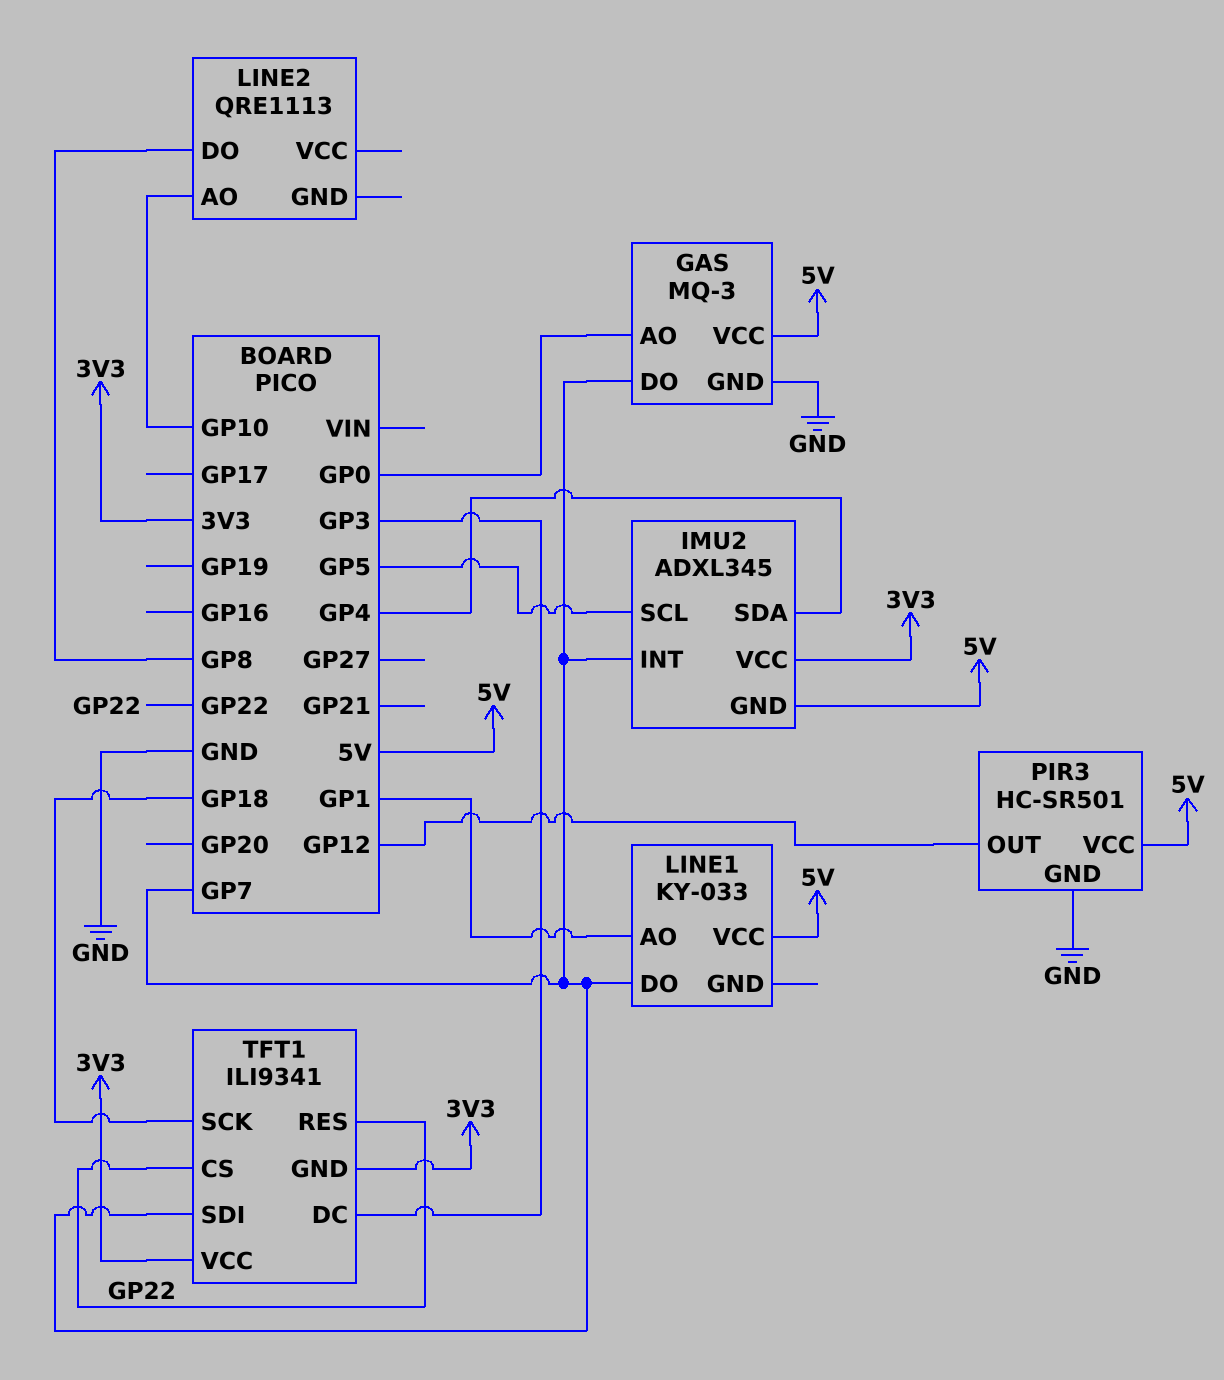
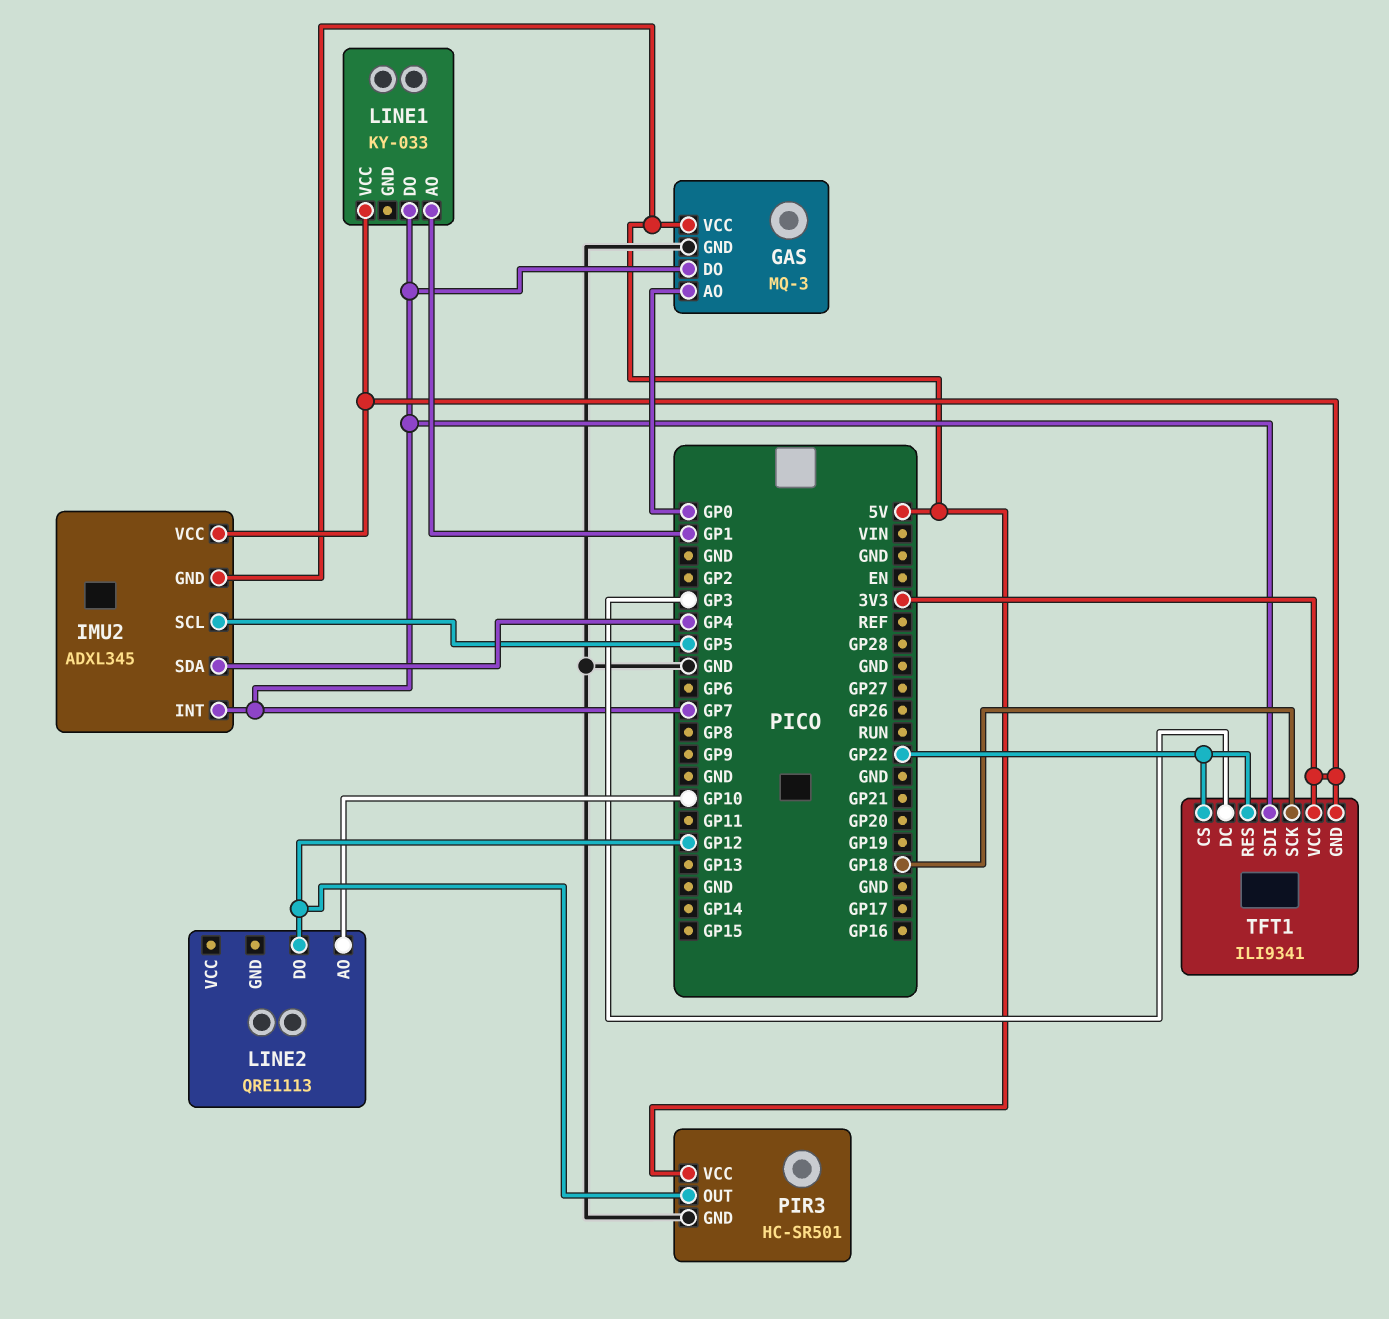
LINE1 pin VCC: 5V -> 3V3
LINE2 pin DO: GP8 -> GP12

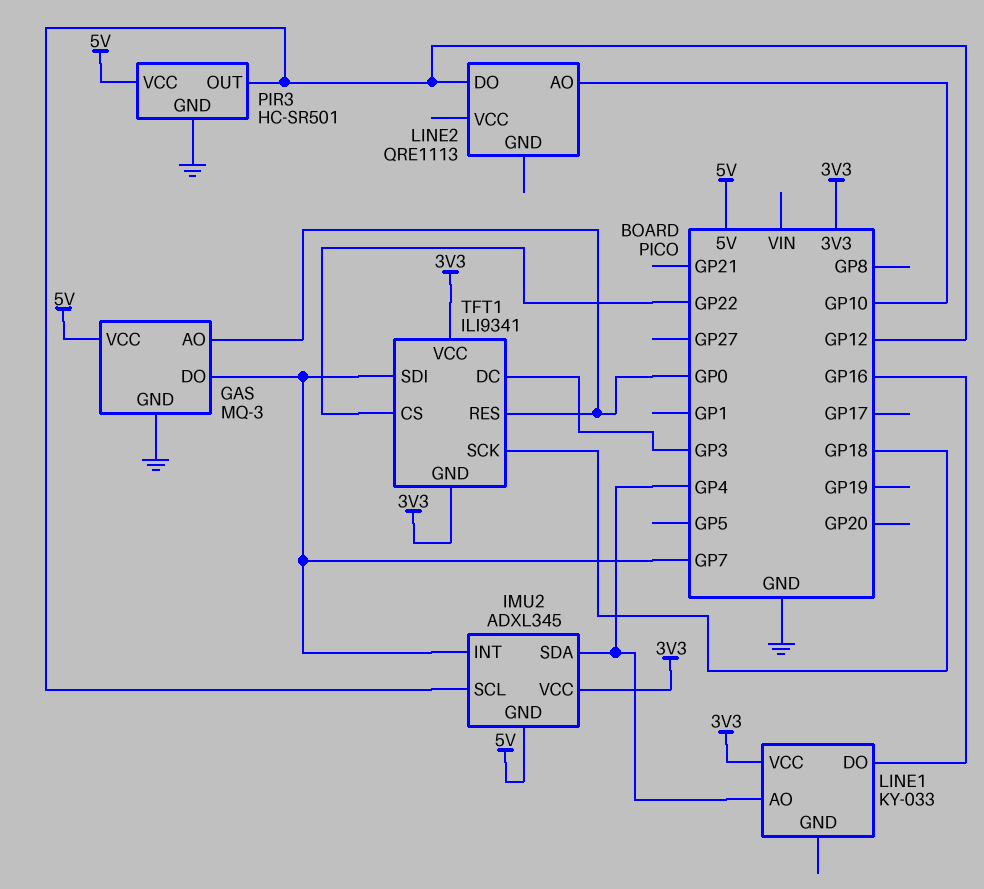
IMU2 pin SCL: GP5 -> GP12
LINE1 pin AO: GP1 -> GP4
LINE1 pin DO: GP7 -> GP16
TFT1 pin RES: GP22 -> GP0

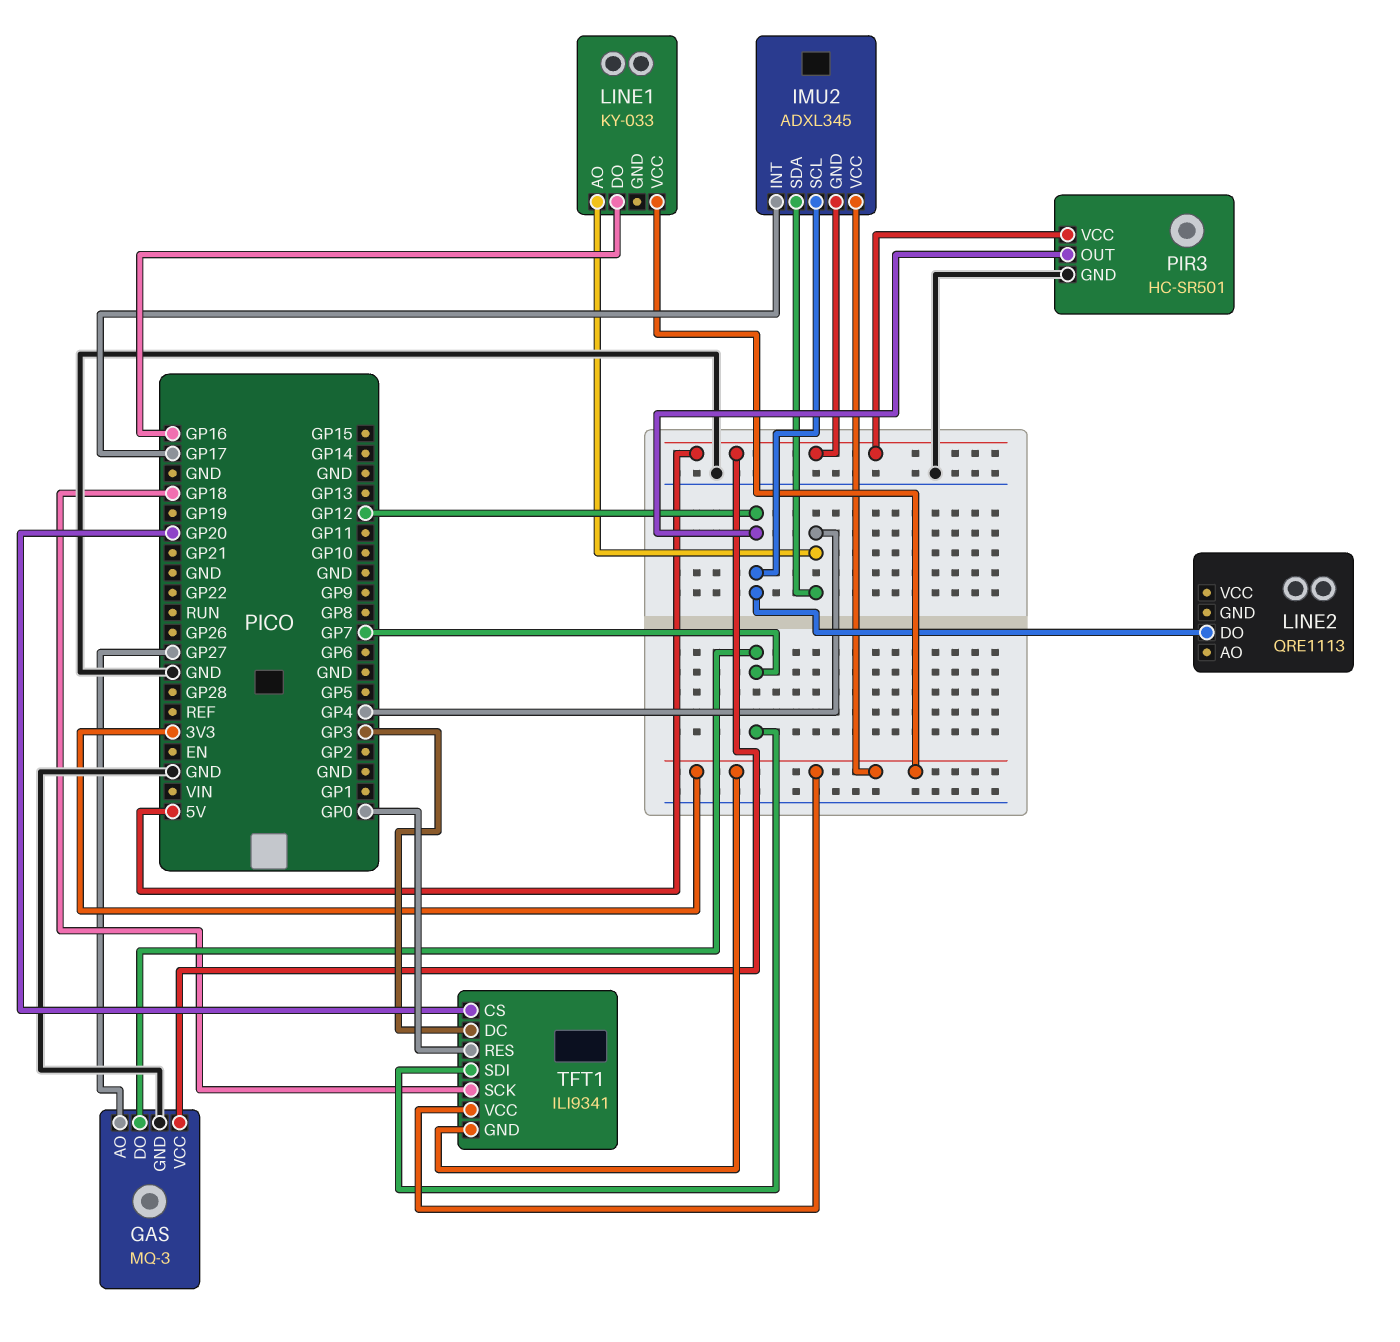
GAS pin AO: GP0 -> GP27
IMU2 pin INT: GP7 -> GP17
LINE2 pin AO: GP10 -> none
TFT1 pin CS: GP22 -> GP20

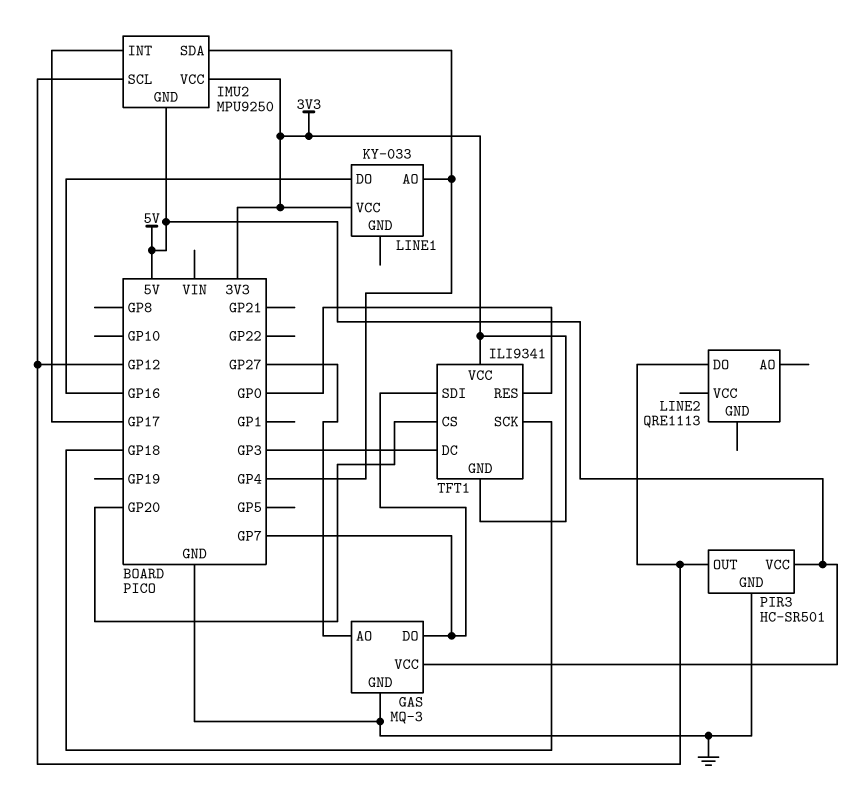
IMU2: ADXL345 -> MPU9250

